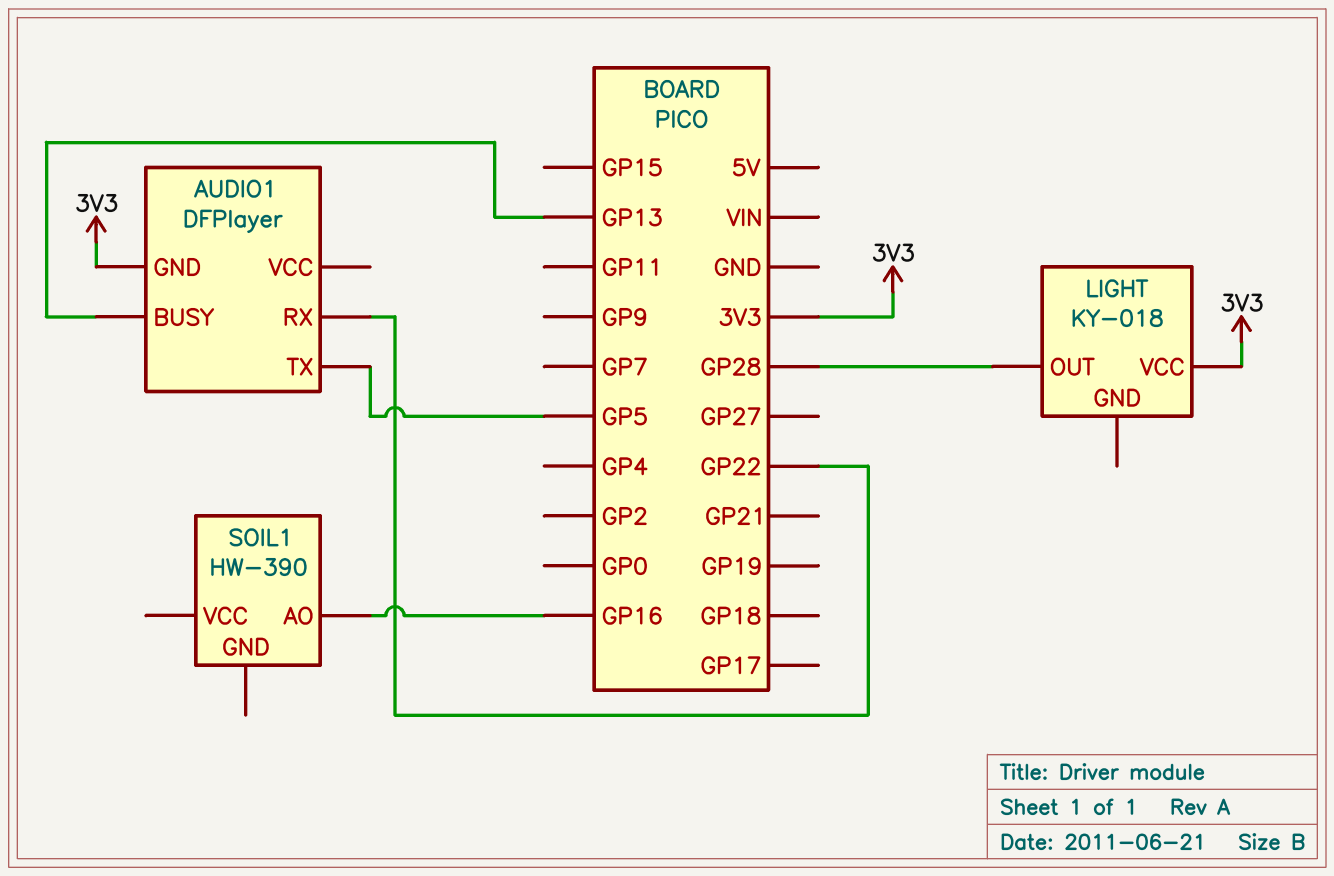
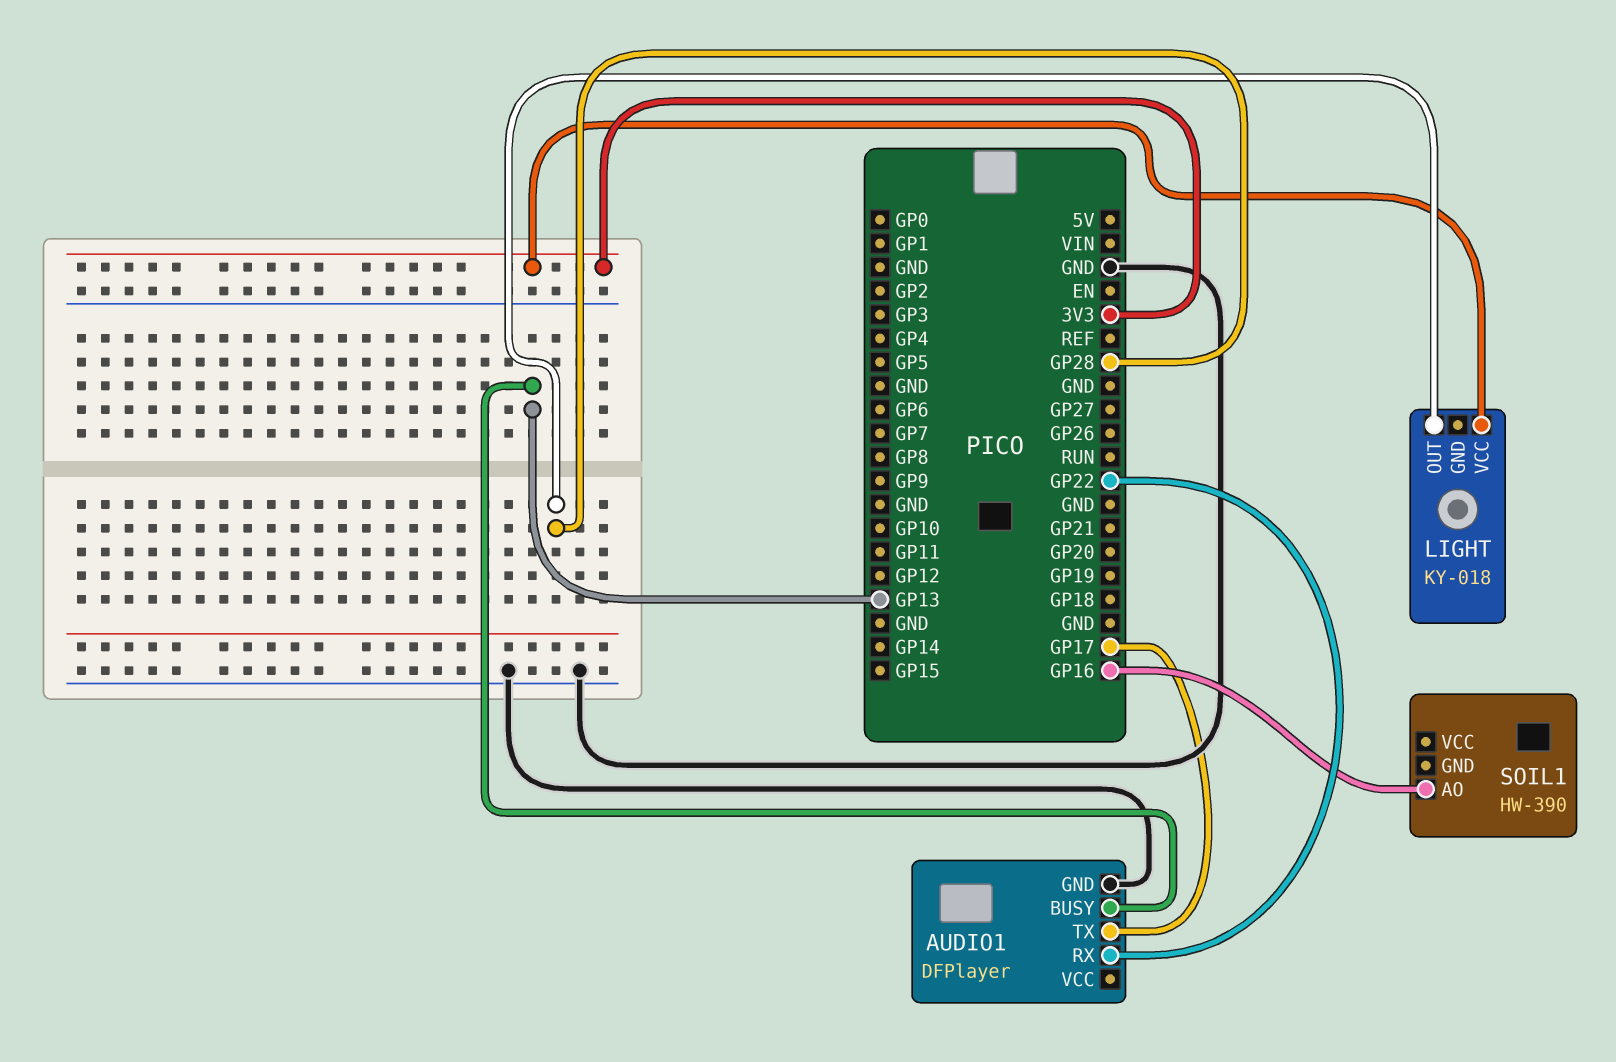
AUDIO1 pin GND: 3V3 -> GND
AUDIO1 pin TX: GP5 -> GP17

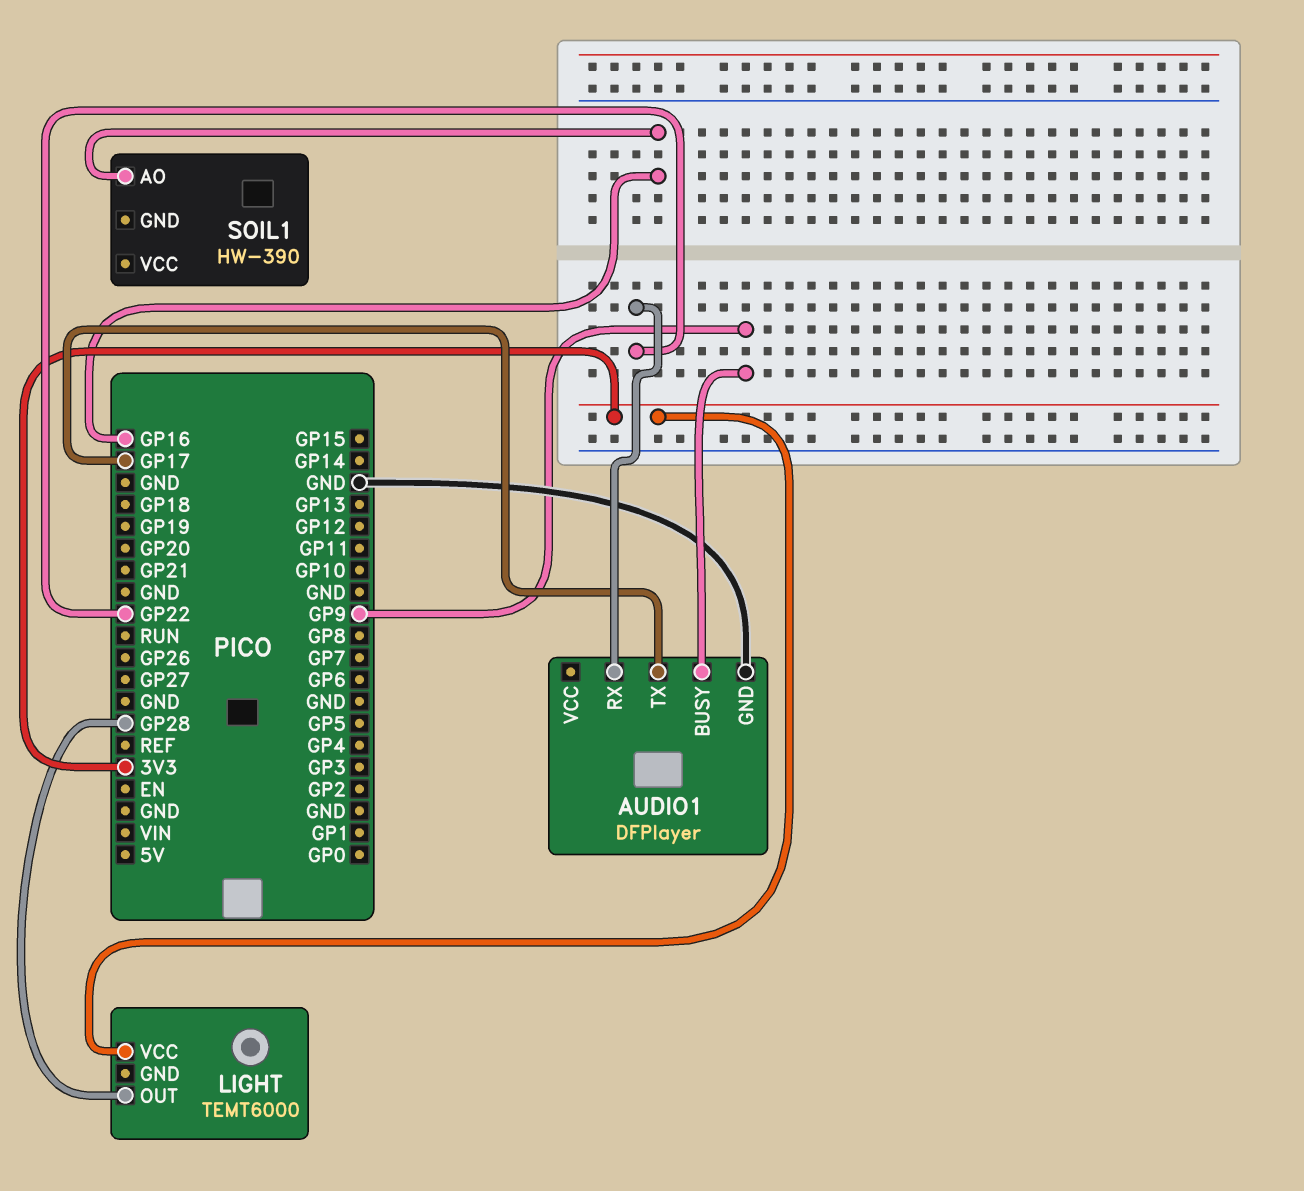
AUDIO1 pin BUSY: GP13 -> GP9
LIGHT: KY-018 -> TEMT6000

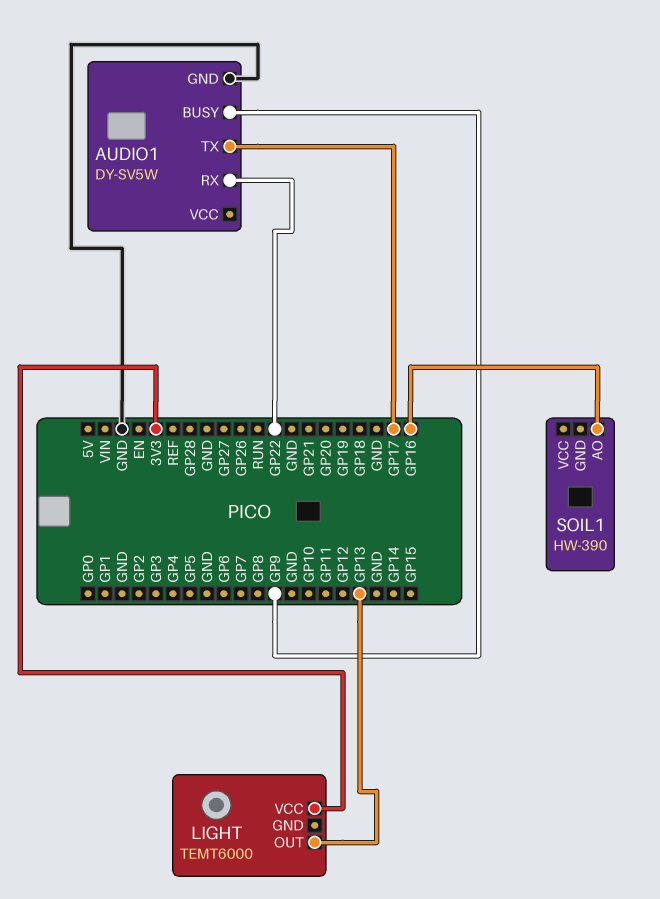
AUDIO1: DFPlayer -> DY-SV5W
LIGHT pin OUT: GP28 -> GP13

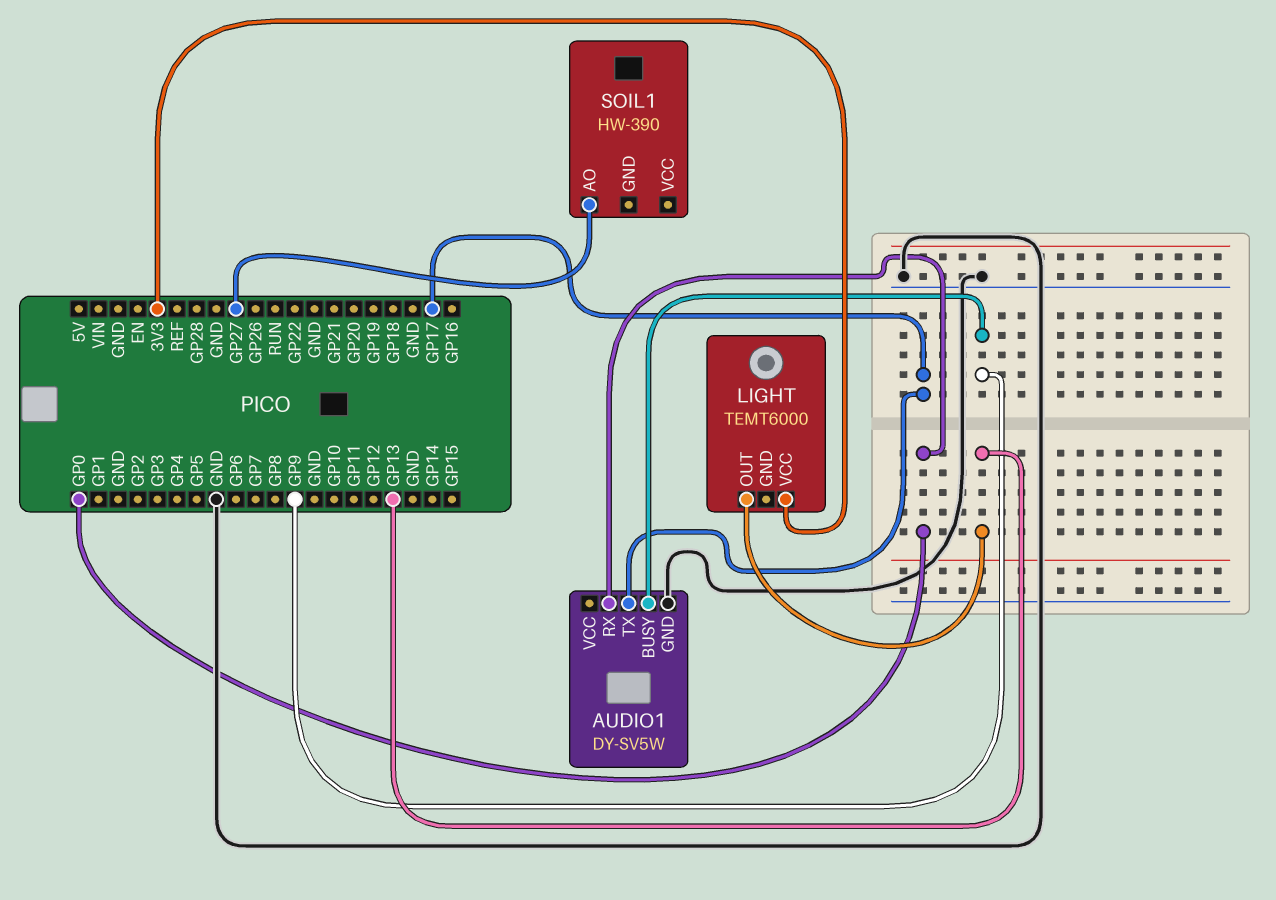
AUDIO1 pin RX: GP22 -> GP0
SOIL1 pin AO: GP16 -> GP27

